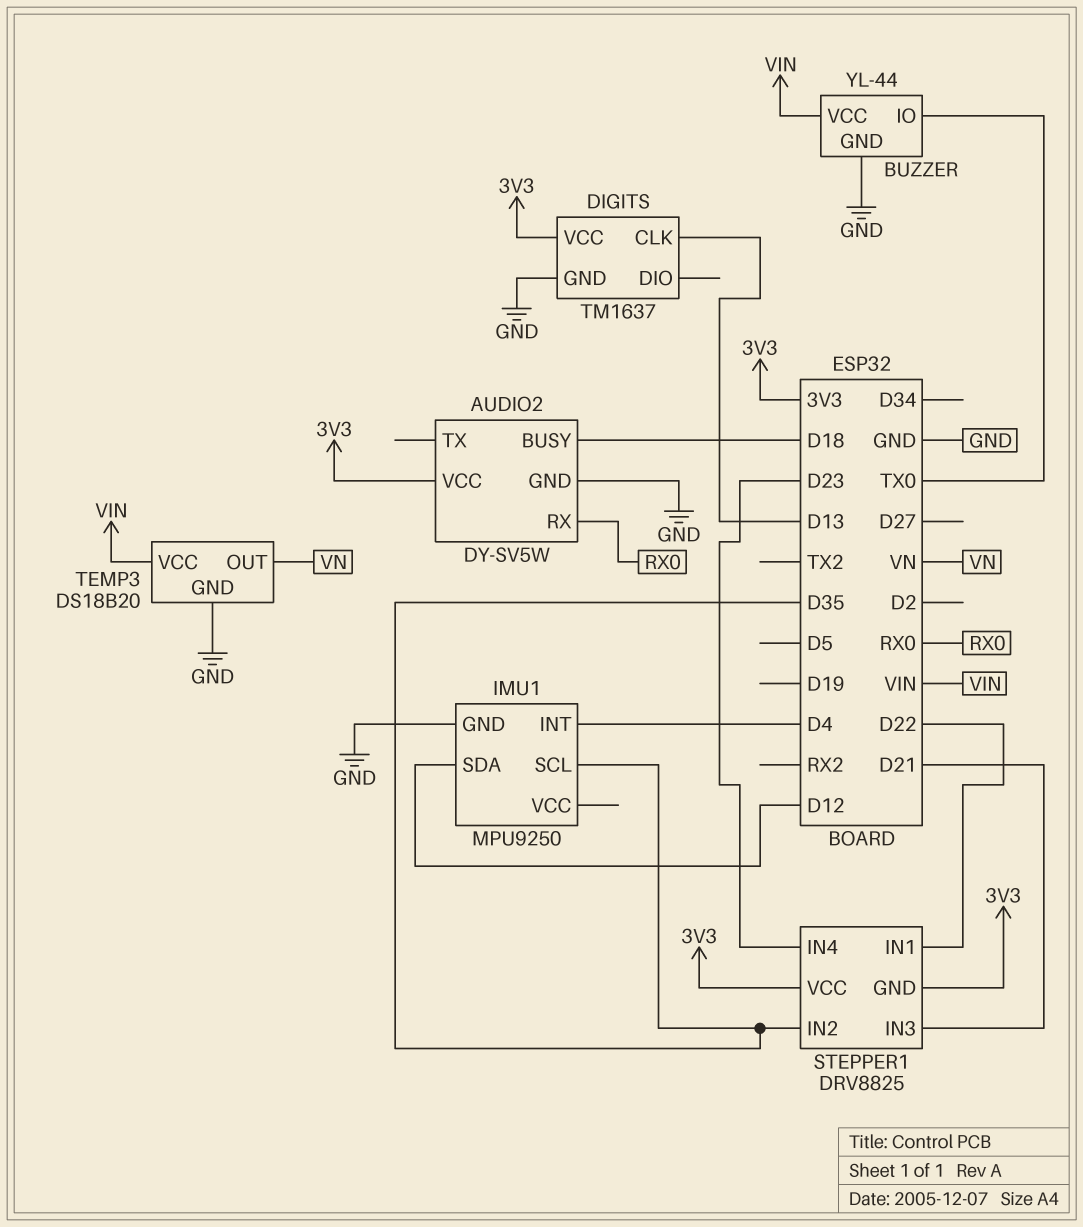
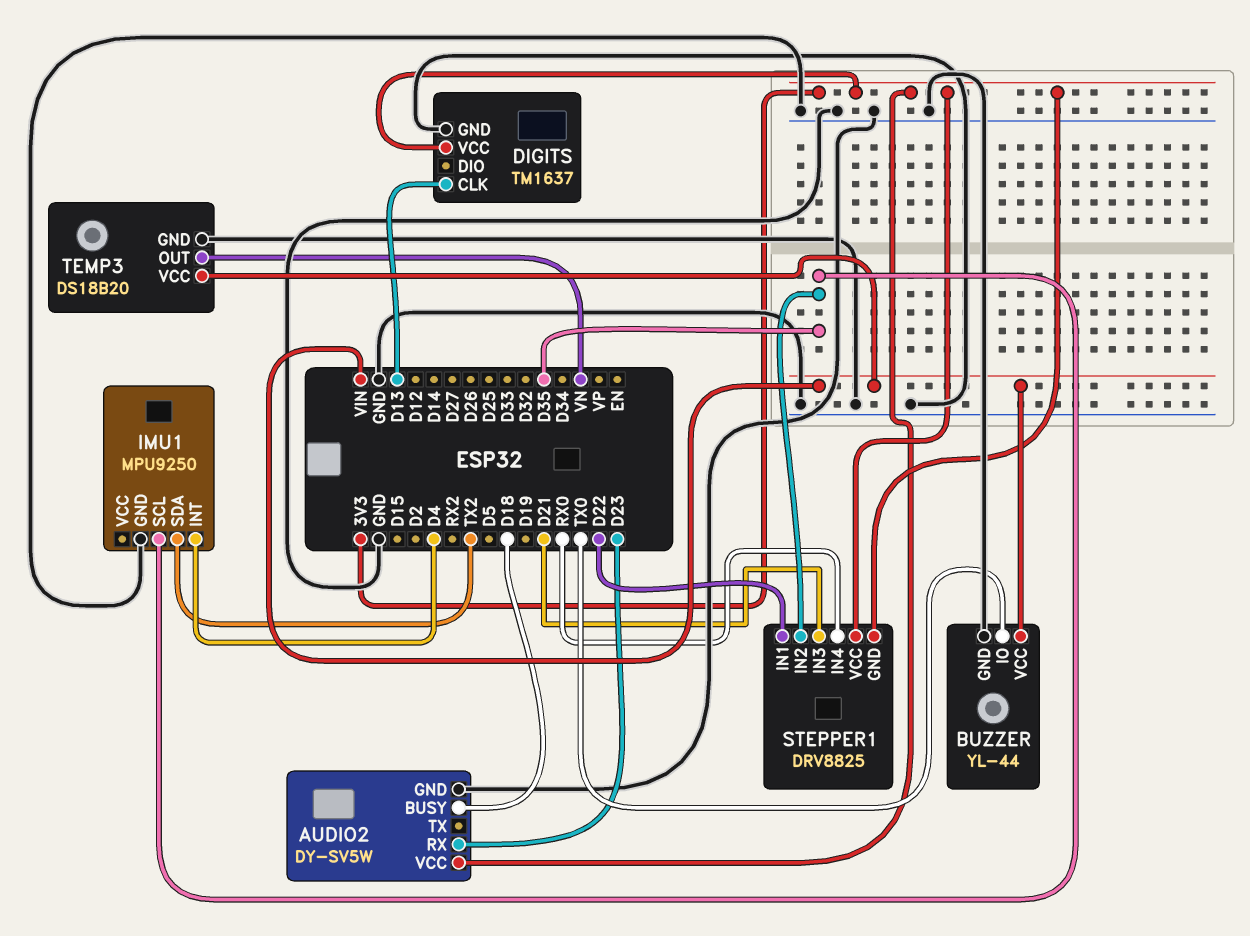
AUDIO2 pin RX: RX0 -> D23
IMU1 pin SDA: D12 -> TX2
STEPPER1 pin IN4: D23 -> RX0

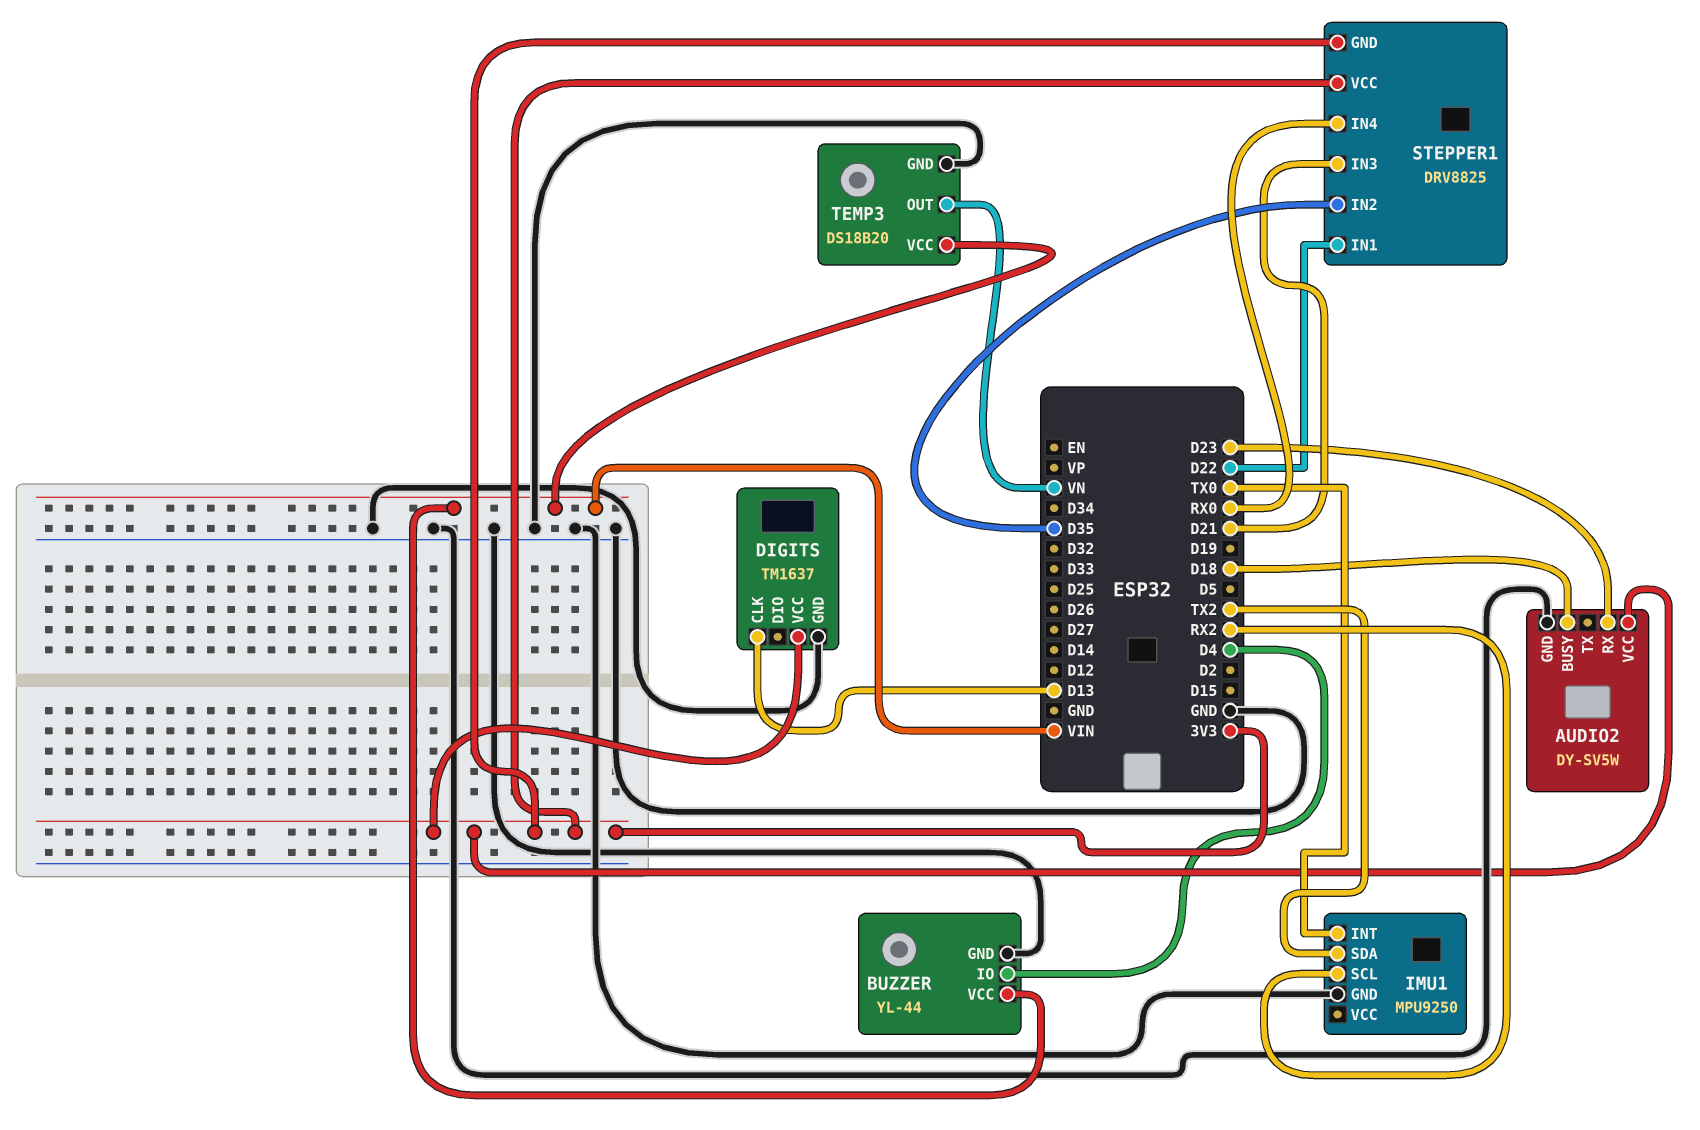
BUZZER pin IO: TX0 -> D4
IMU1 pin INT: D4 -> TX0
IMU1 pin SCL: D35 -> RX2

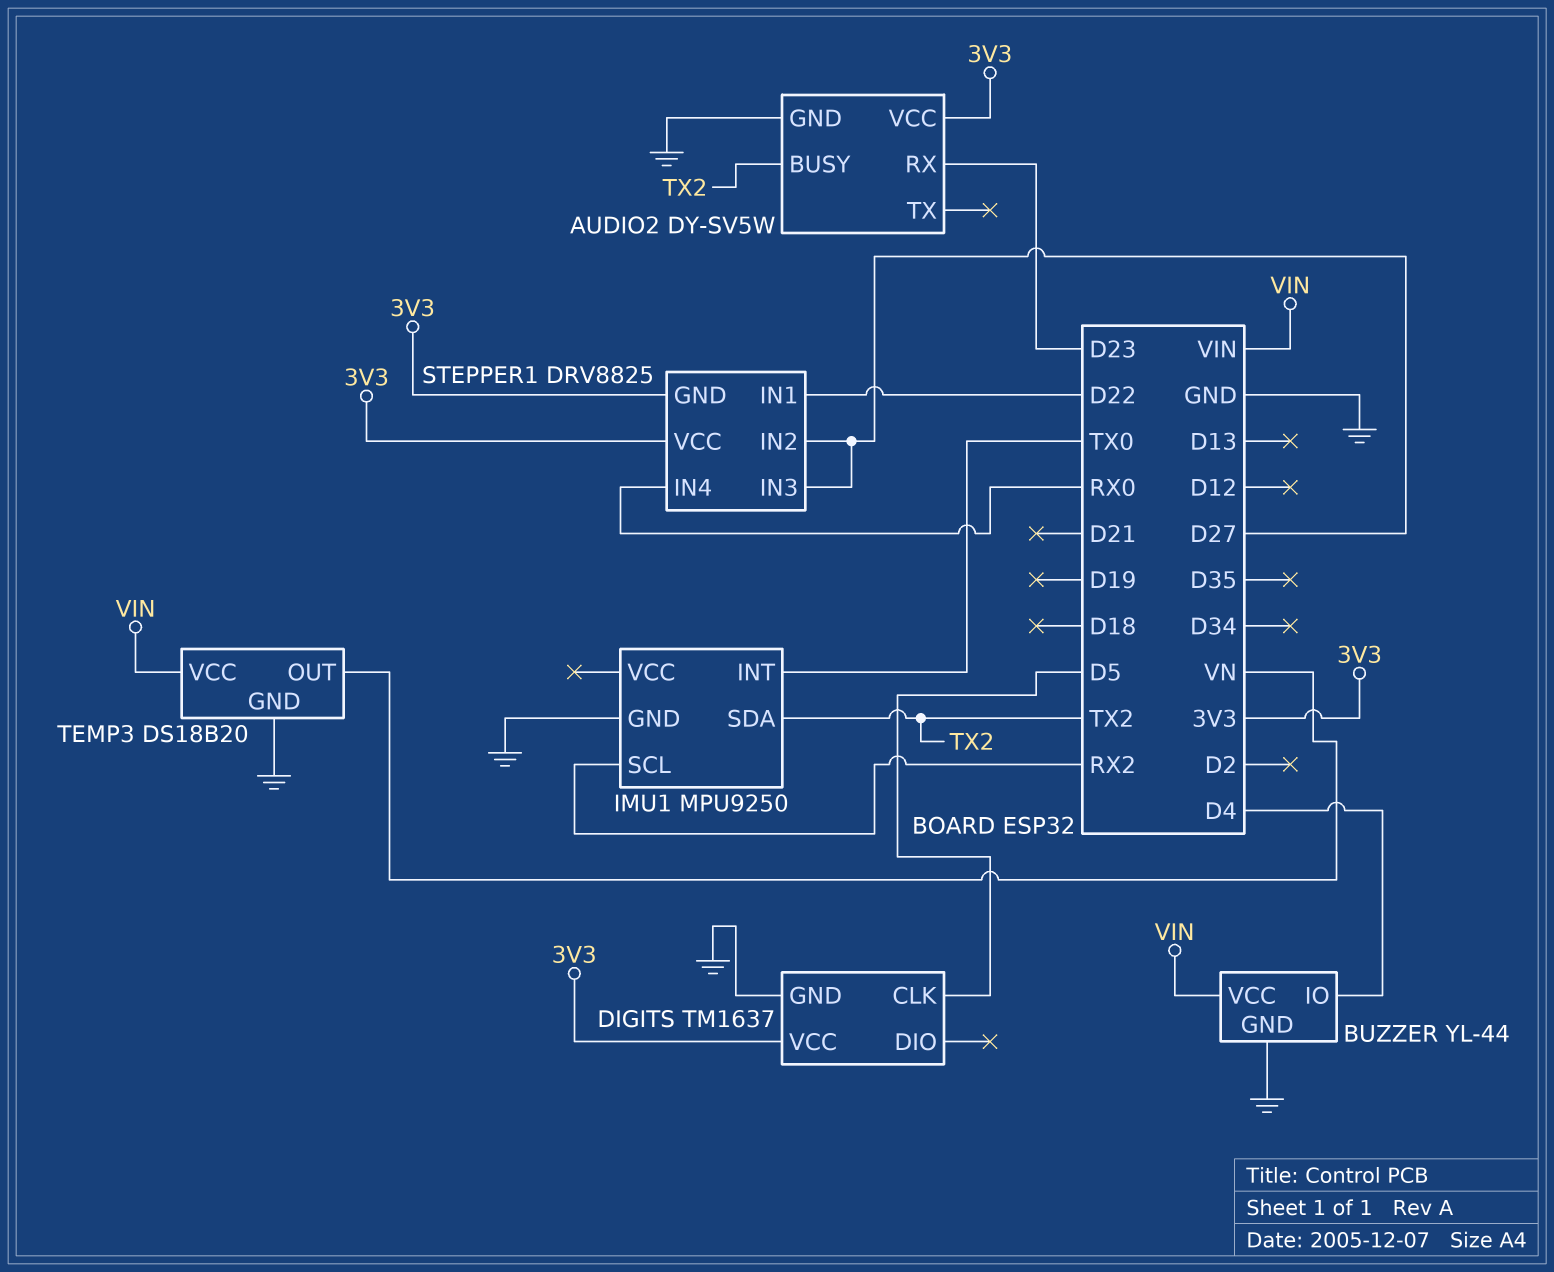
AUDIO2 pin BUSY: D18 -> TX2
DIGITS pin CLK: D13 -> D5
STEPPER1 pin IN2: D35 -> D27
STEPPER1 pin IN3: D21 -> D27

